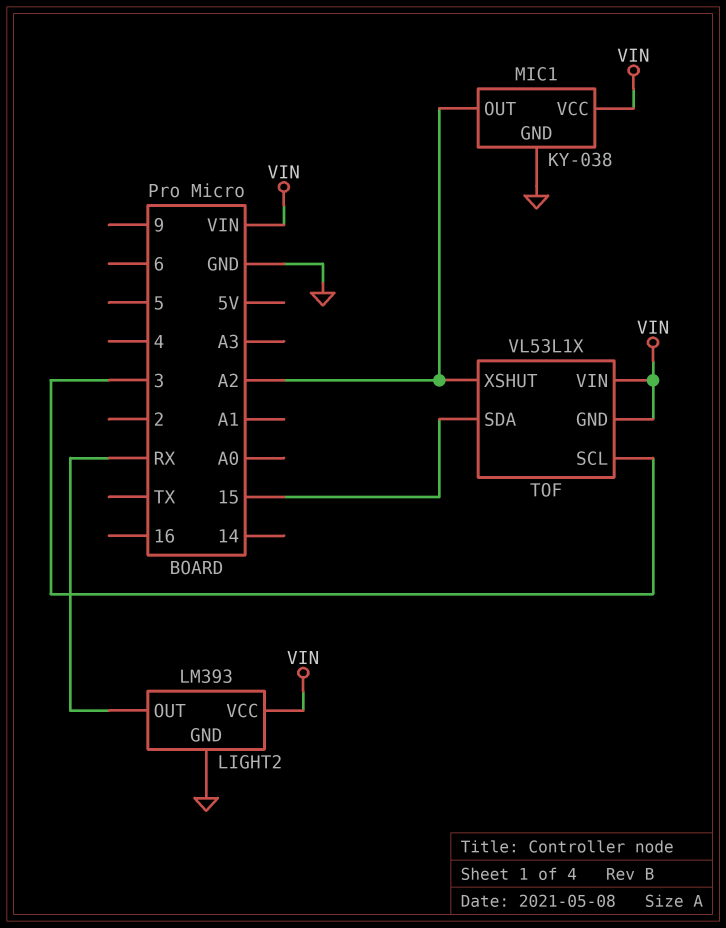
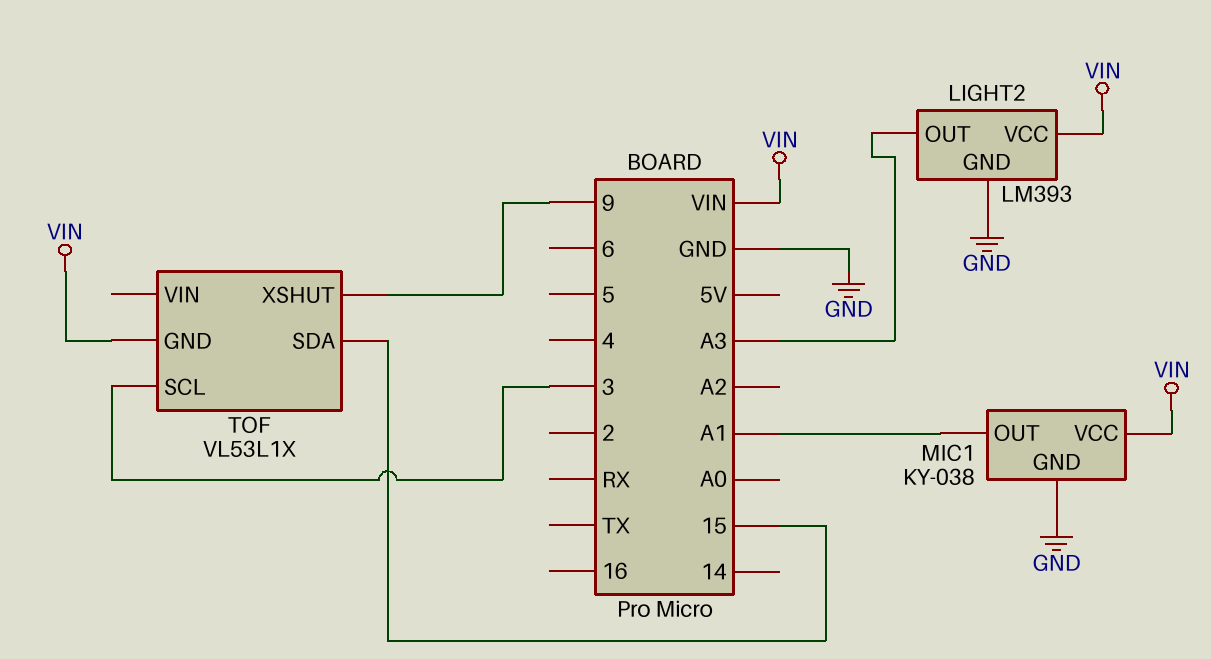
LIGHT2 pin OUT: RX -> A3
MIC1 pin OUT: A2 -> A1
TOF pin VIN: VIN -> none
TOF pin XSHUT: A2 -> 9

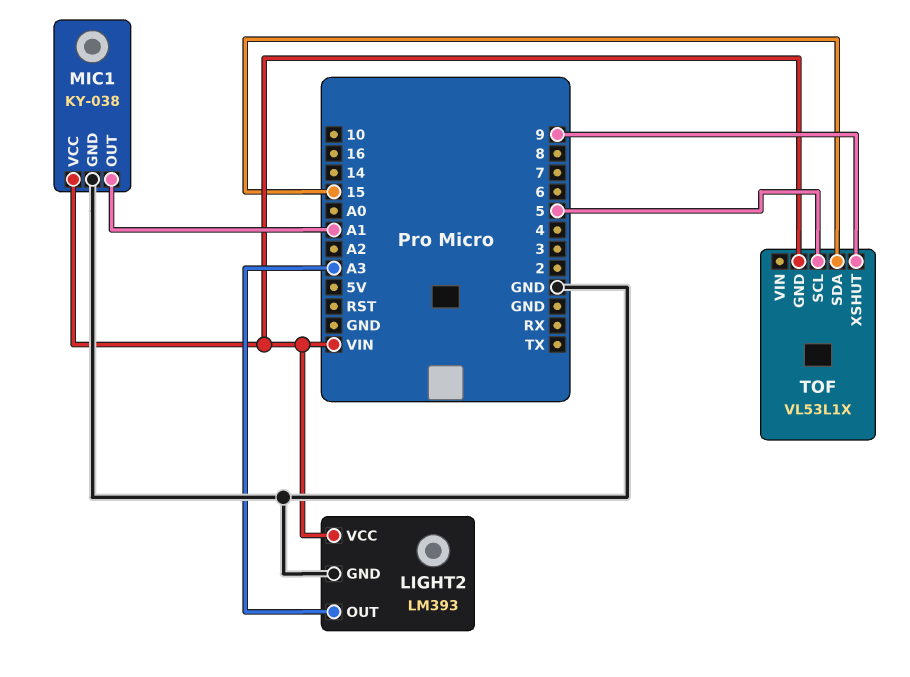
TOF pin SCL: 3 -> 5

